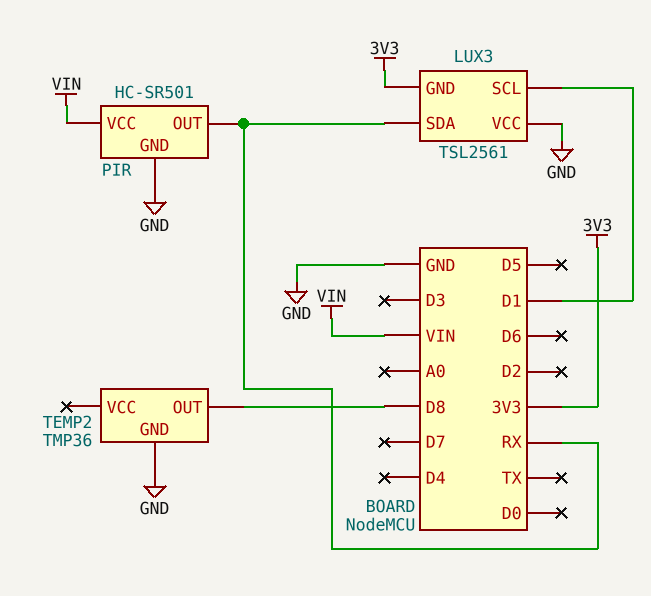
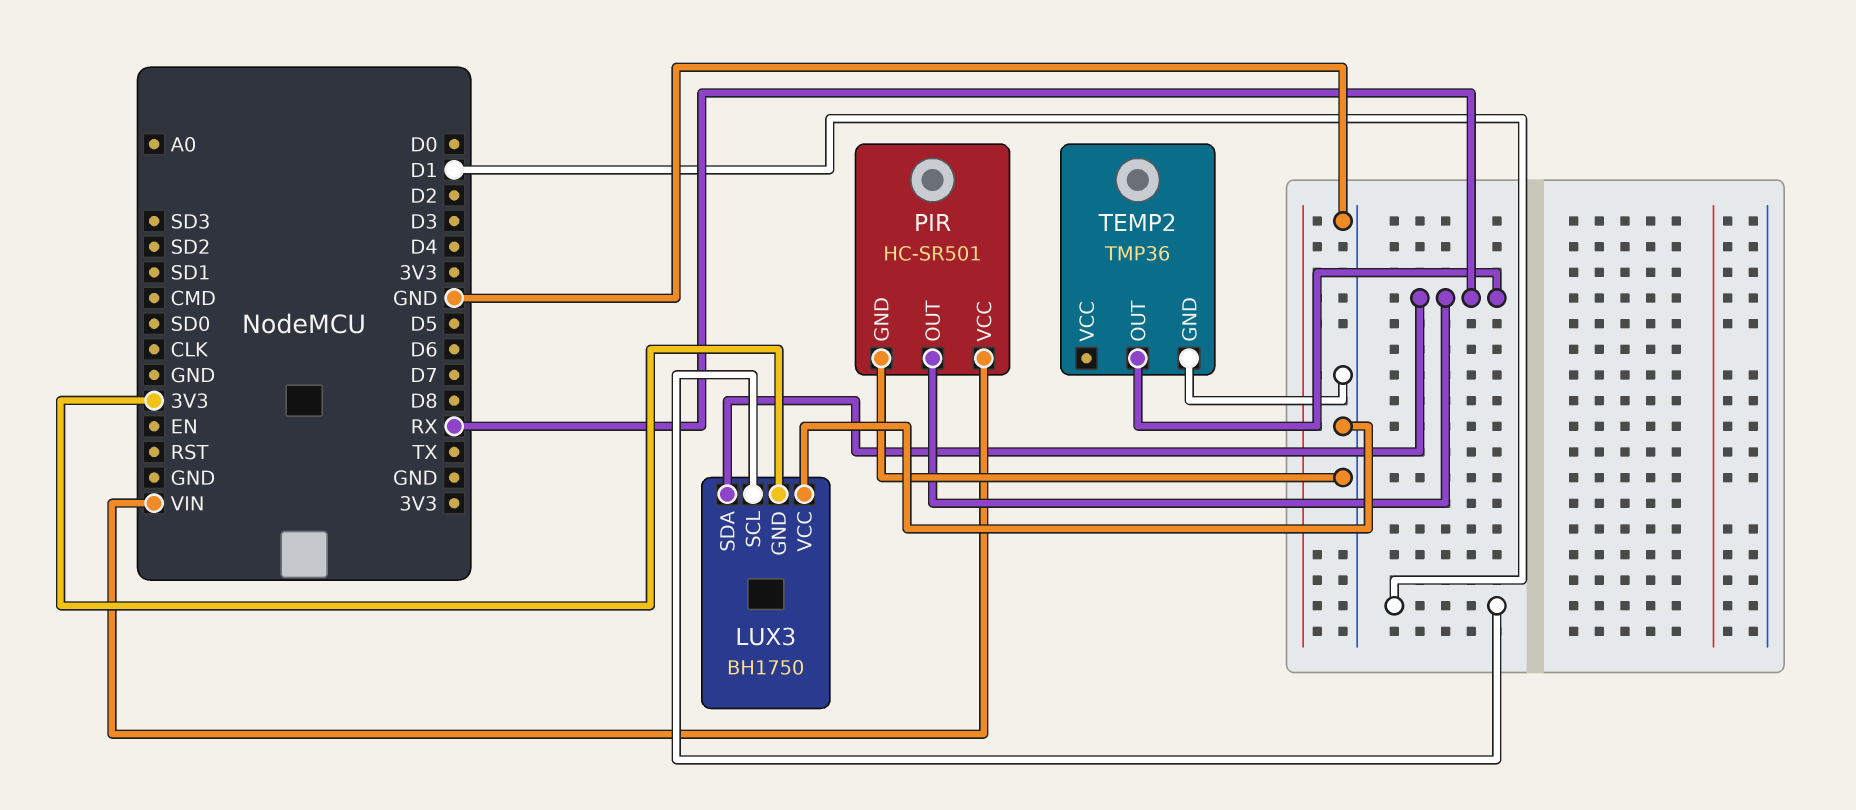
LUX3: TSL2561 -> BH1750
TEMP2 pin OUT: D8 -> RX

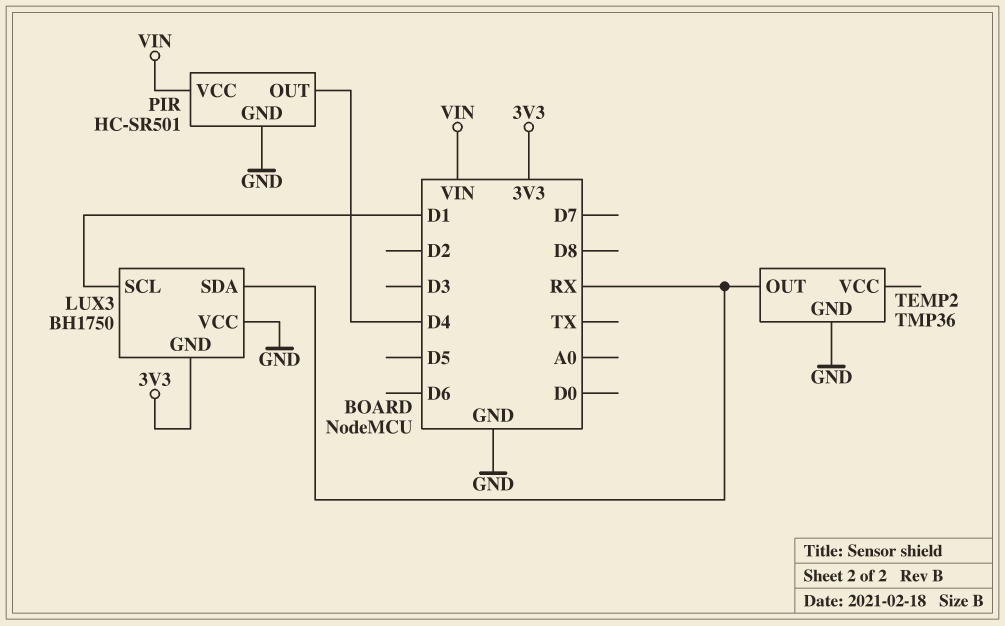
PIR pin OUT: RX -> D4

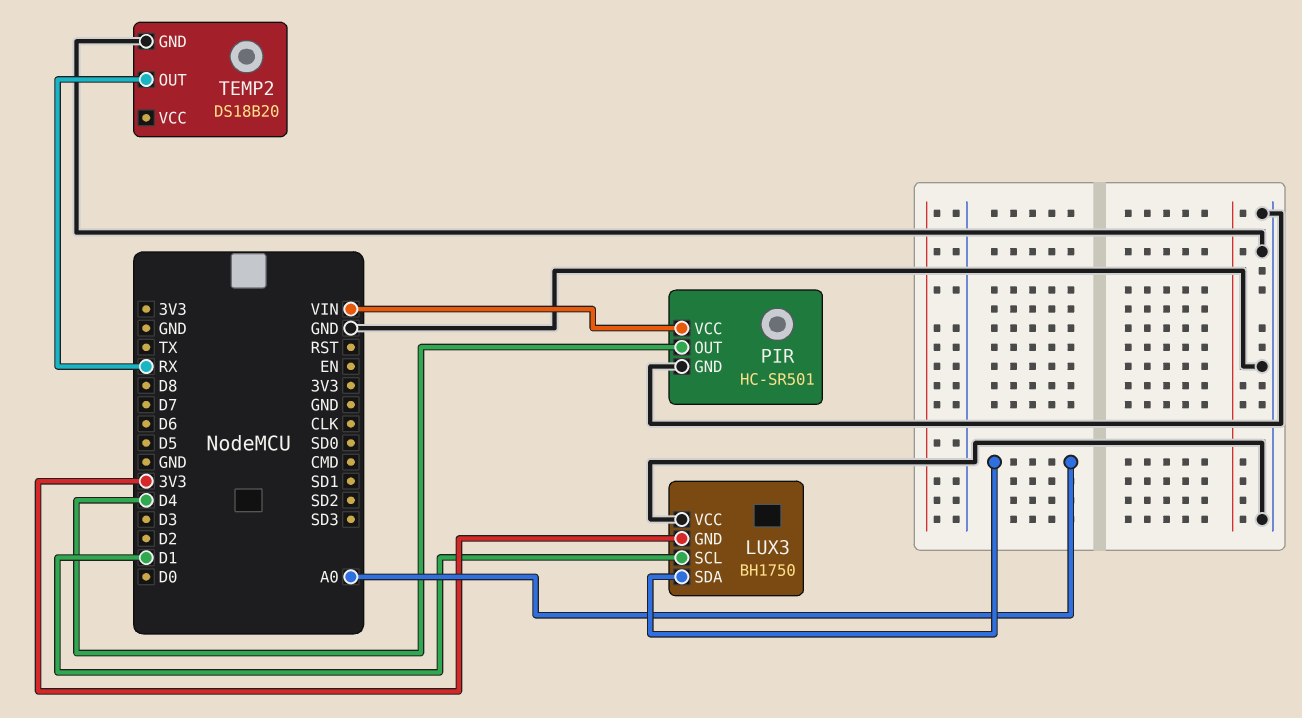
LUX3 pin SDA: RX -> A0
TEMP2: TMP36 -> DS18B20

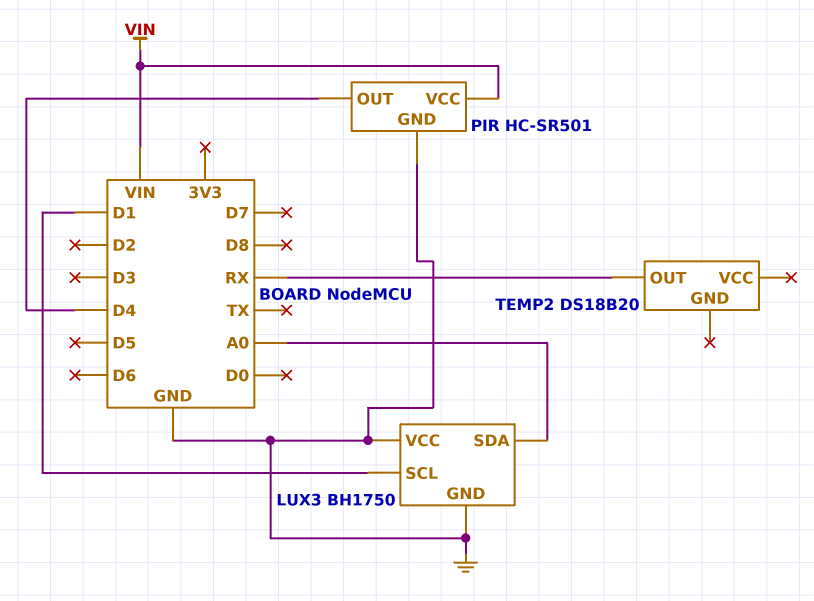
LUX3 pin GND: 3V3 -> GND
TEMP2 pin GND: GND -> none

